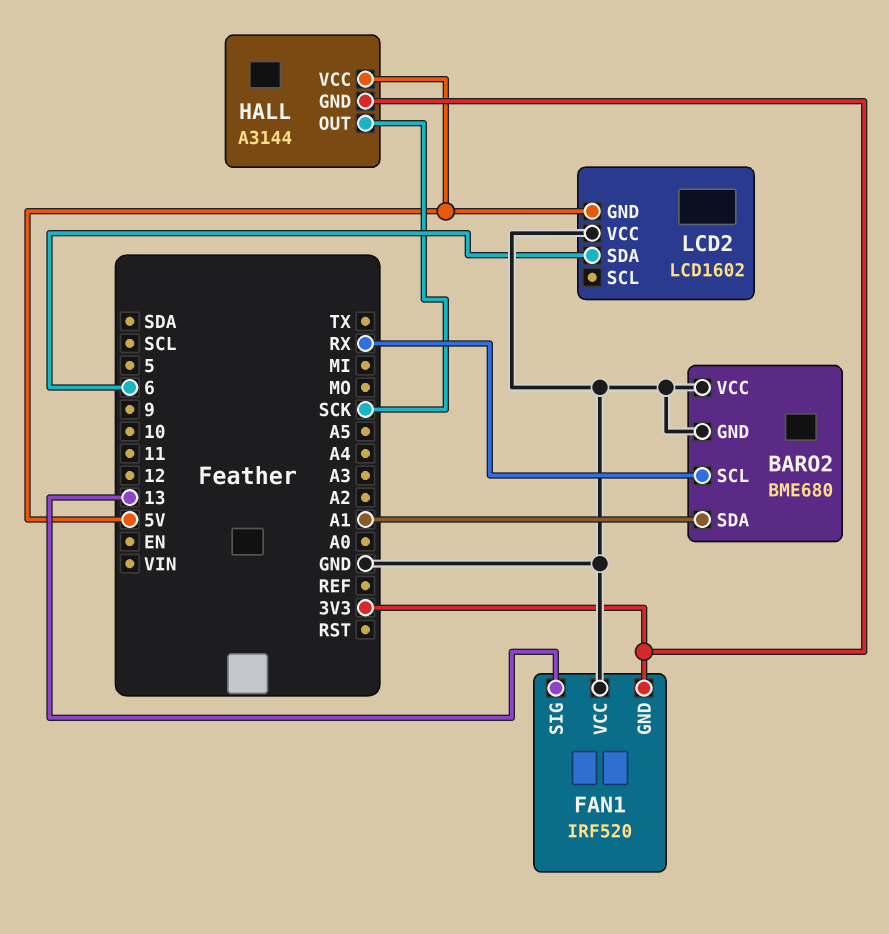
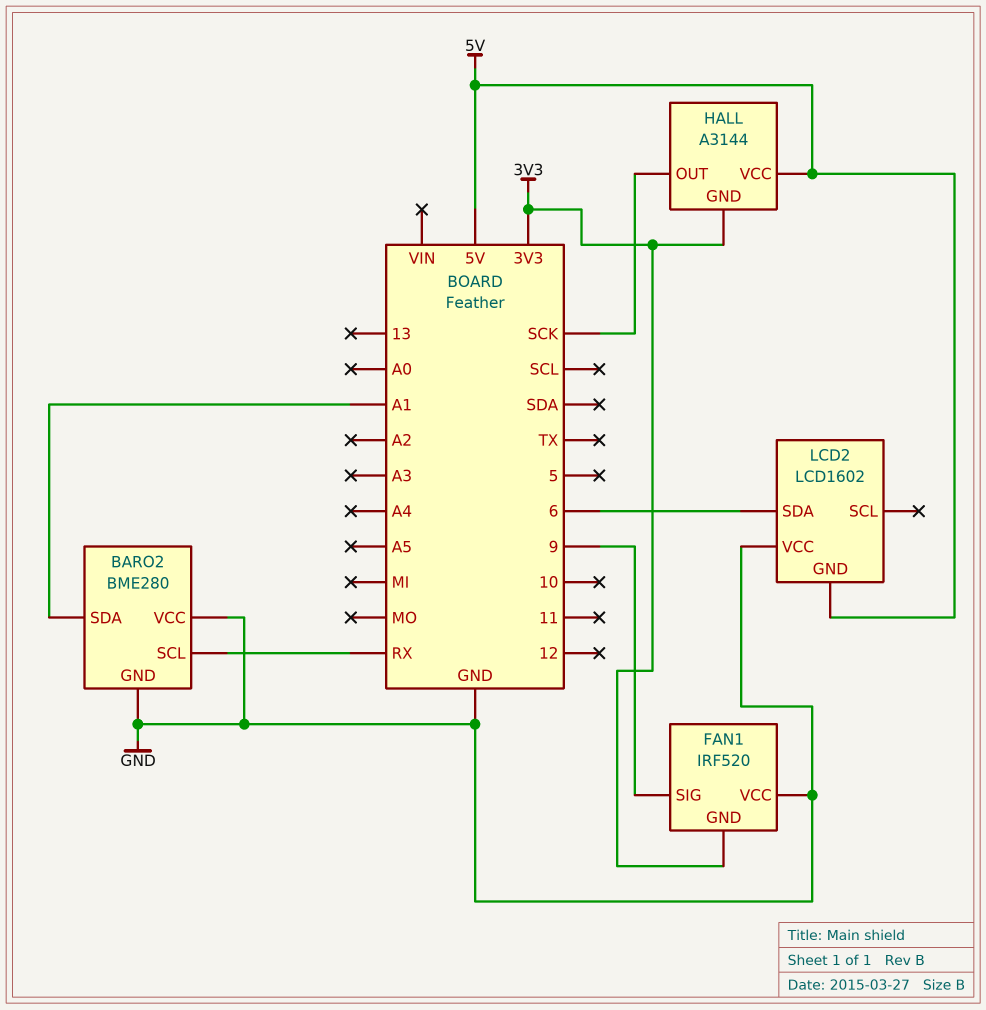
BARO2: BME680 -> BME280
FAN1 pin SIG: 13 -> 9

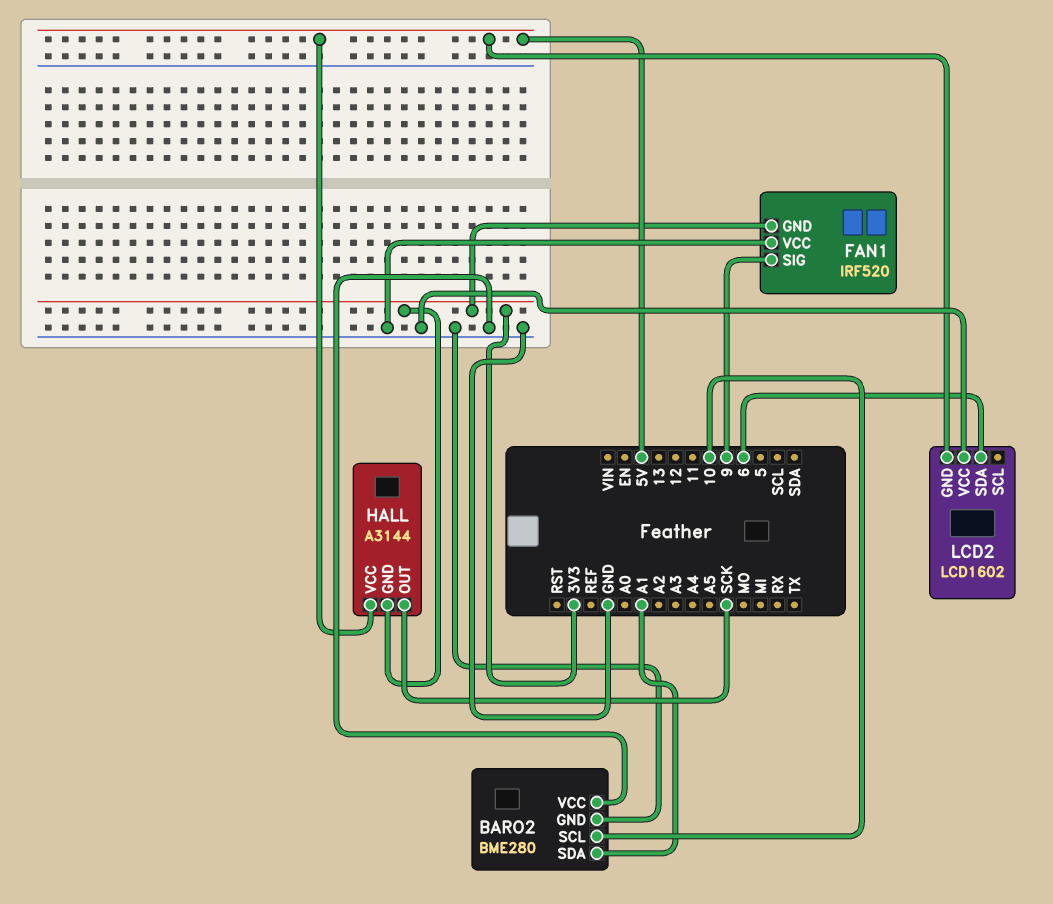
BARO2 pin SCL: RX -> 10

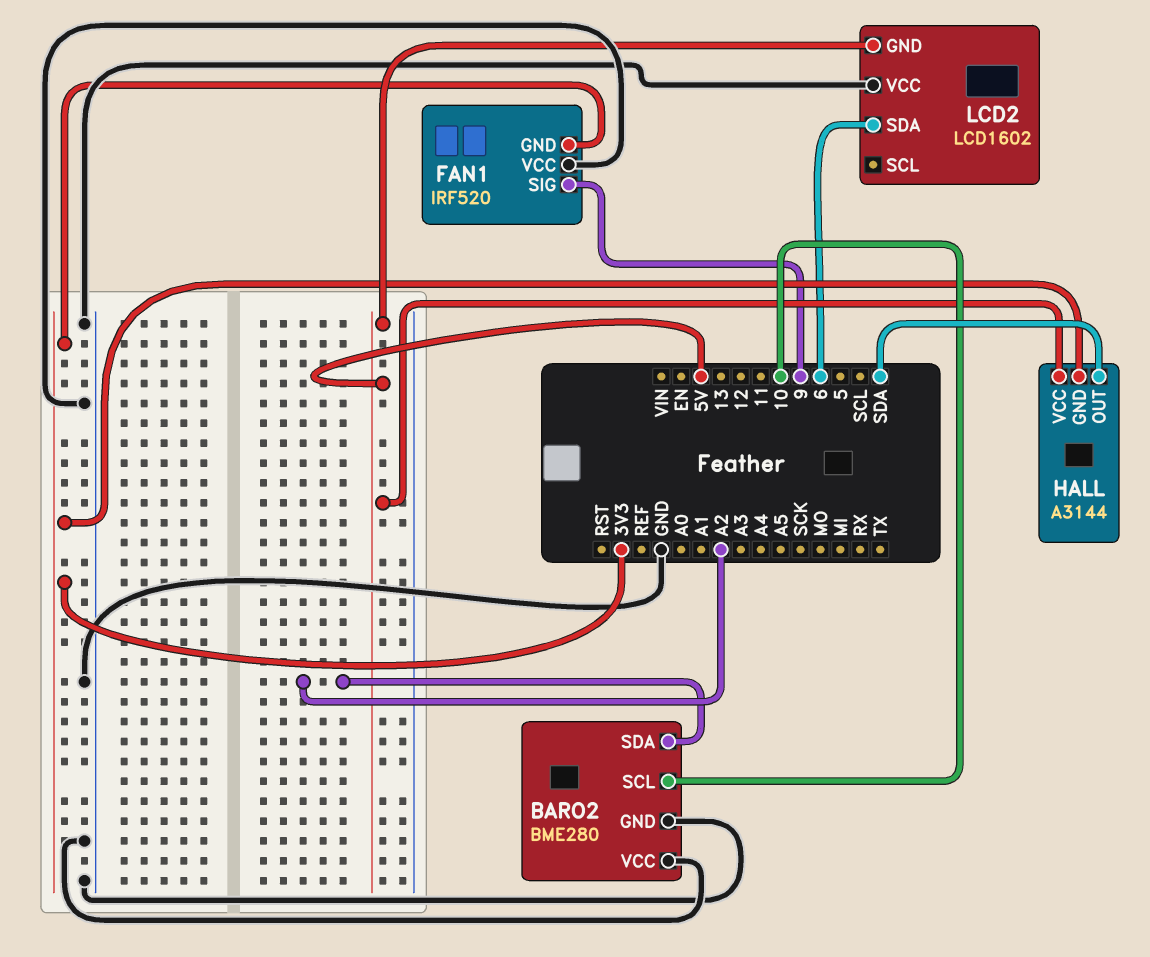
BARO2 pin SDA: A1 -> A2
HALL pin OUT: SCK -> SDA

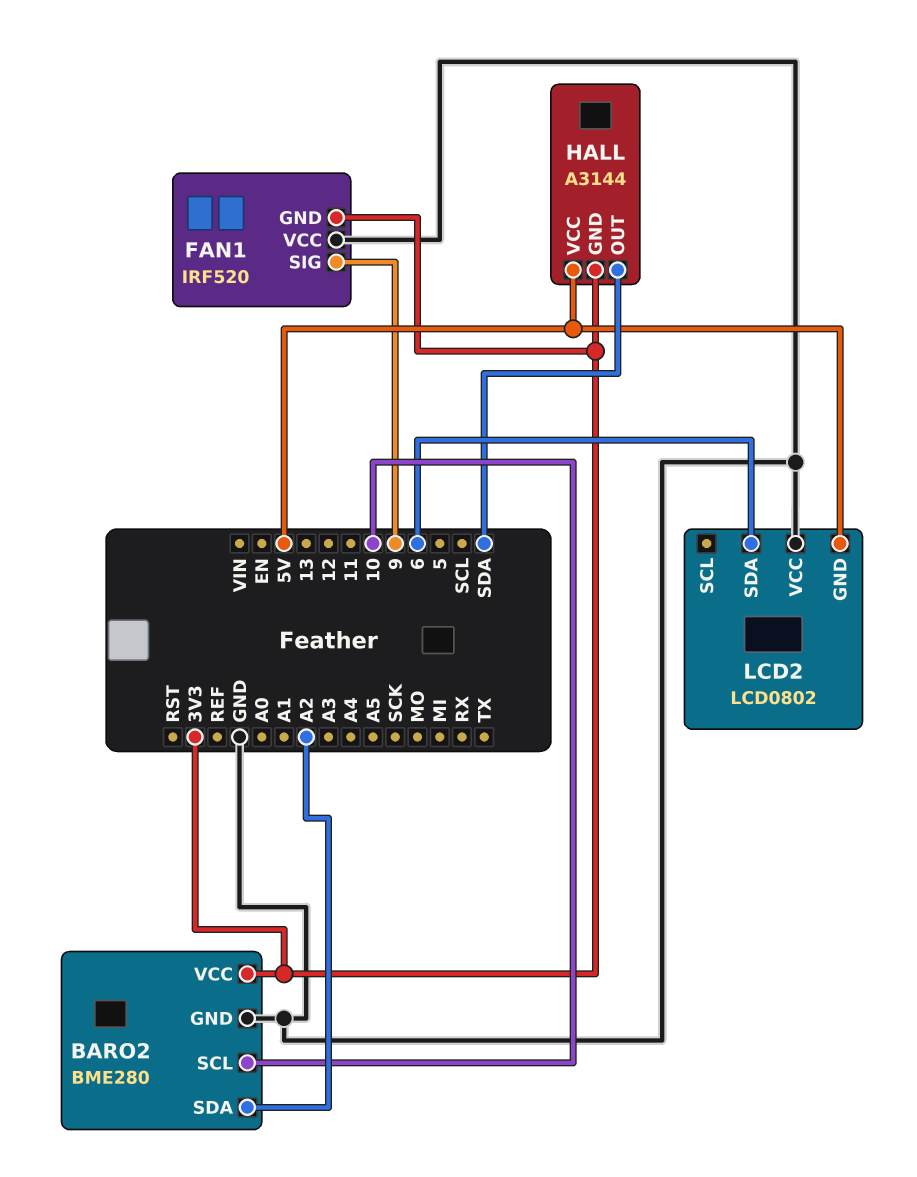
BARO2 pin VCC: GND -> 3V3
LCD2: LCD1602 -> LCD0802

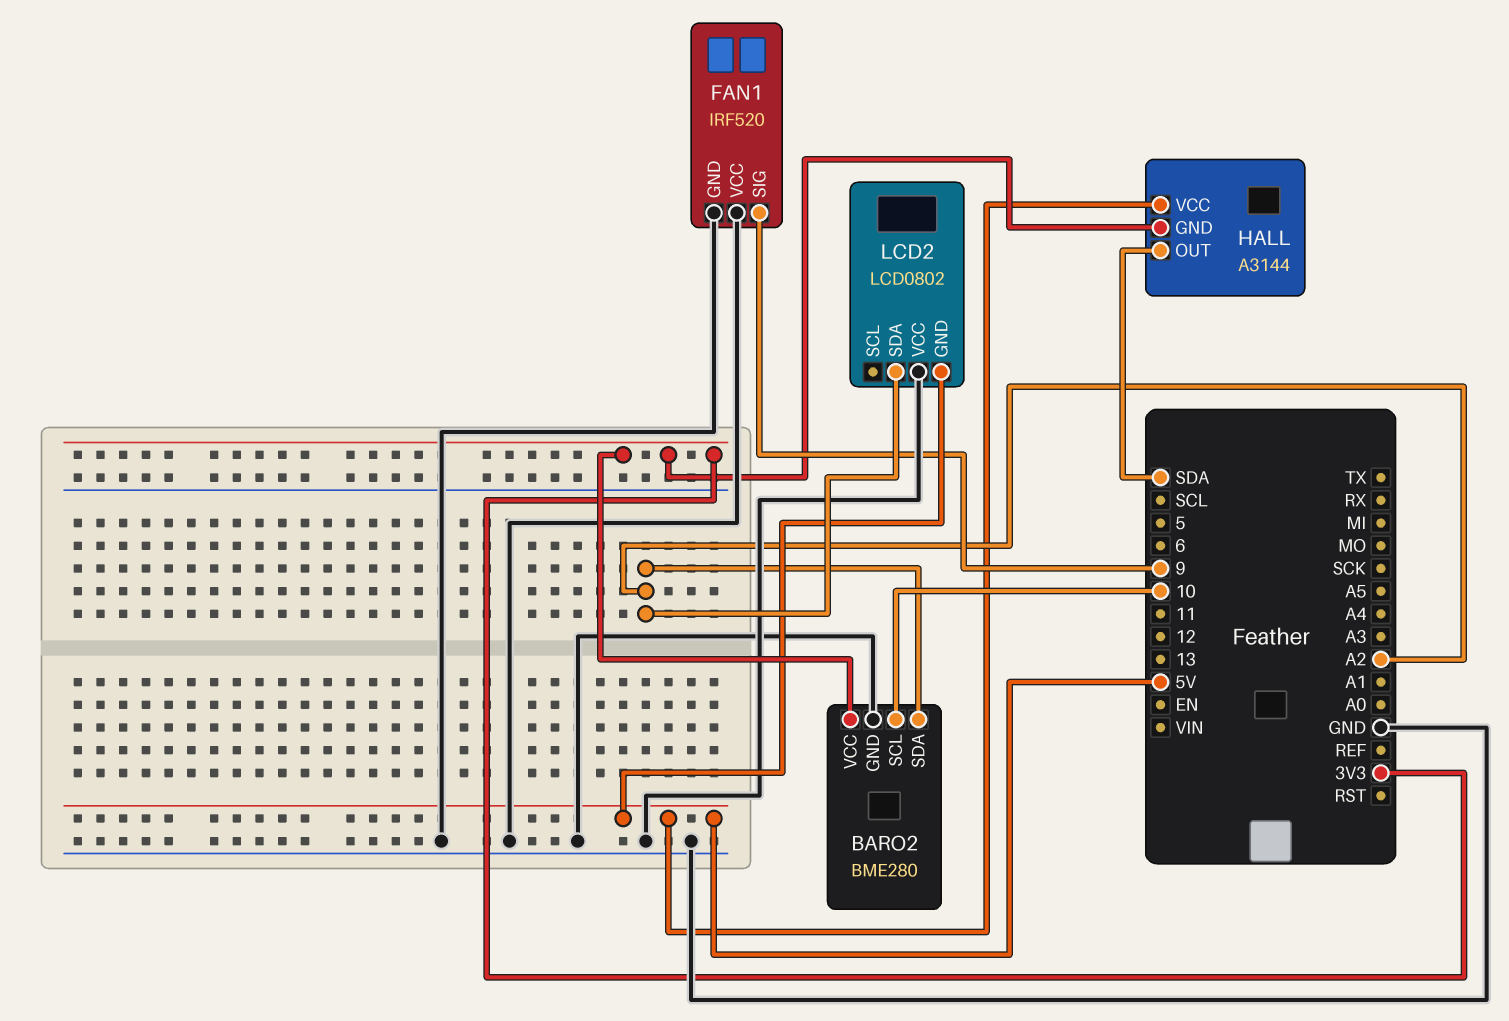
FAN1 pin GND: 3V3 -> GND
LCD2 pin SDA: 6 -> A2

